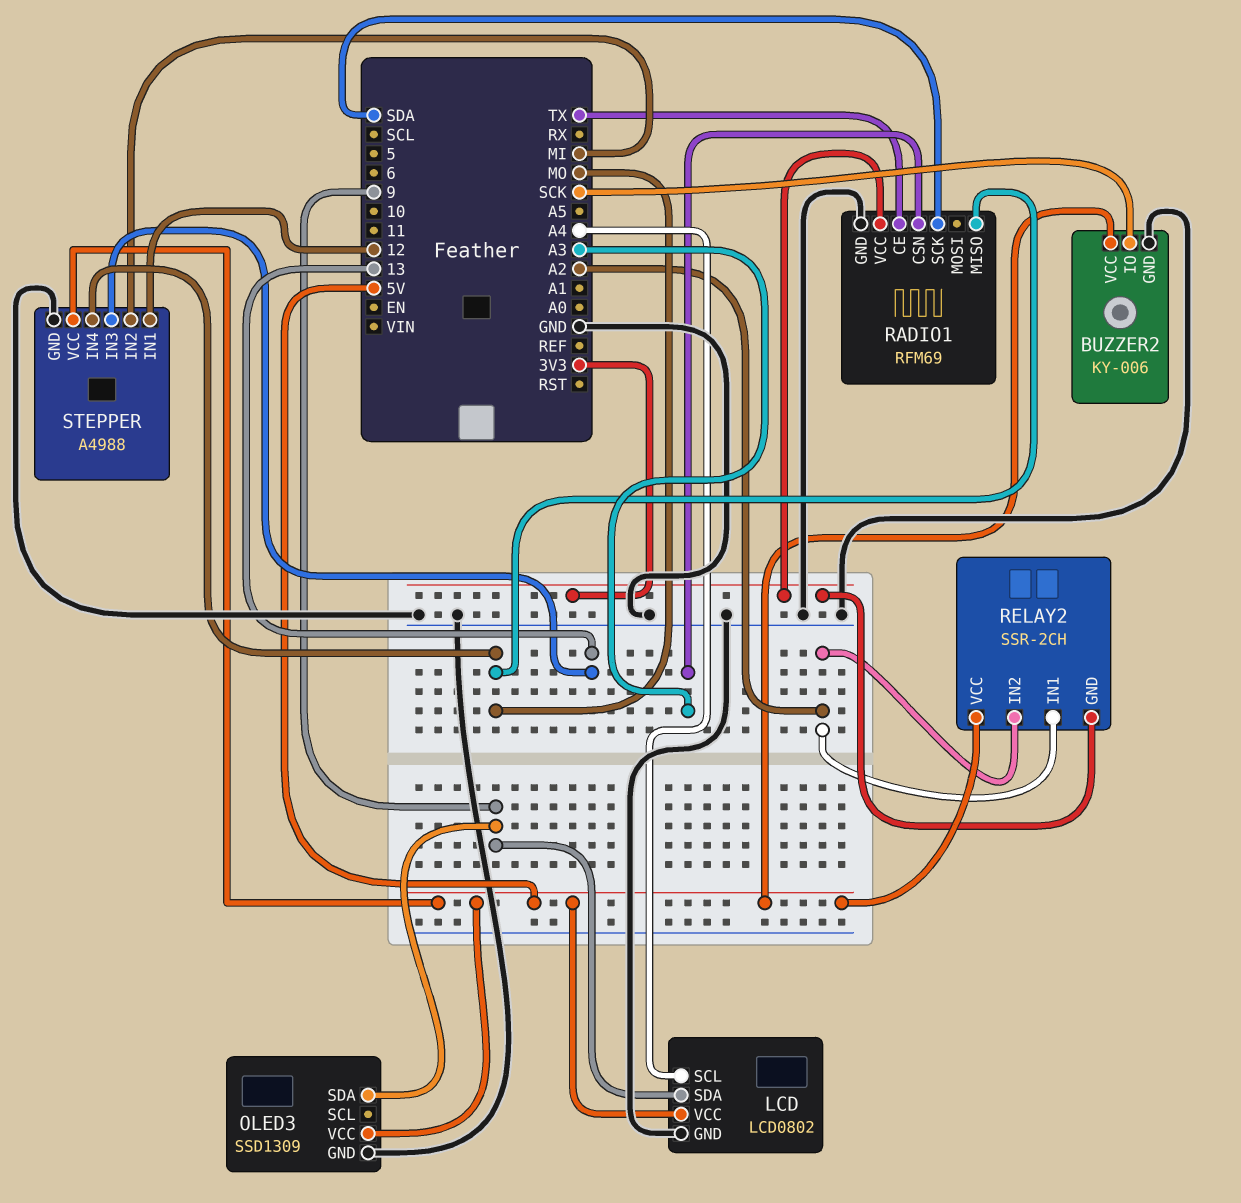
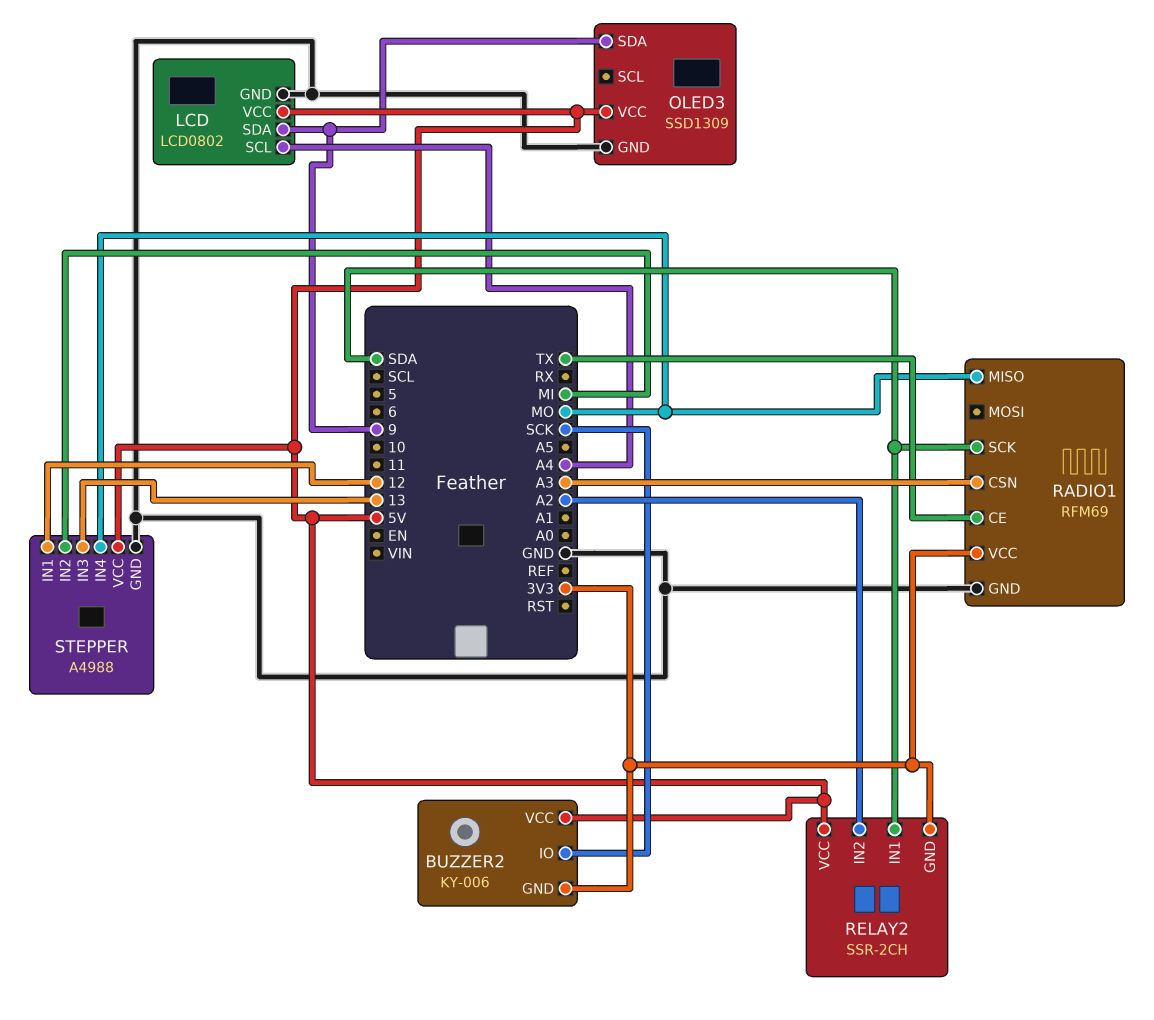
BUZZER2 pin GND: GND -> 3V3
RELAY2 pin IN1: A2 -> SDA

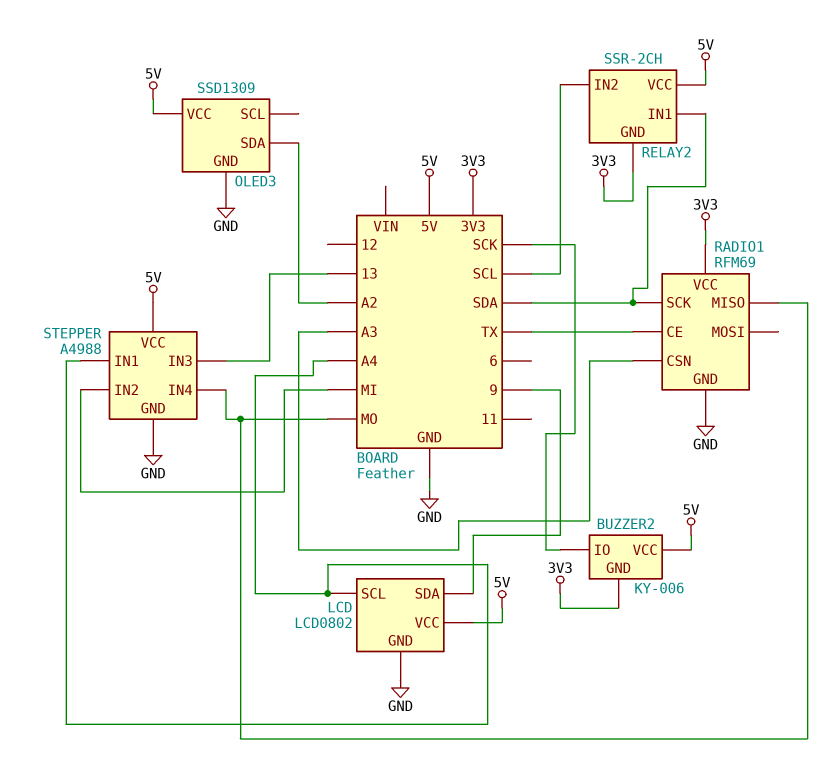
OLED3 pin SDA: 9 -> A2
RELAY2 pin IN2: A2 -> SCL
STEPPER pin IN1: 12 -> A4

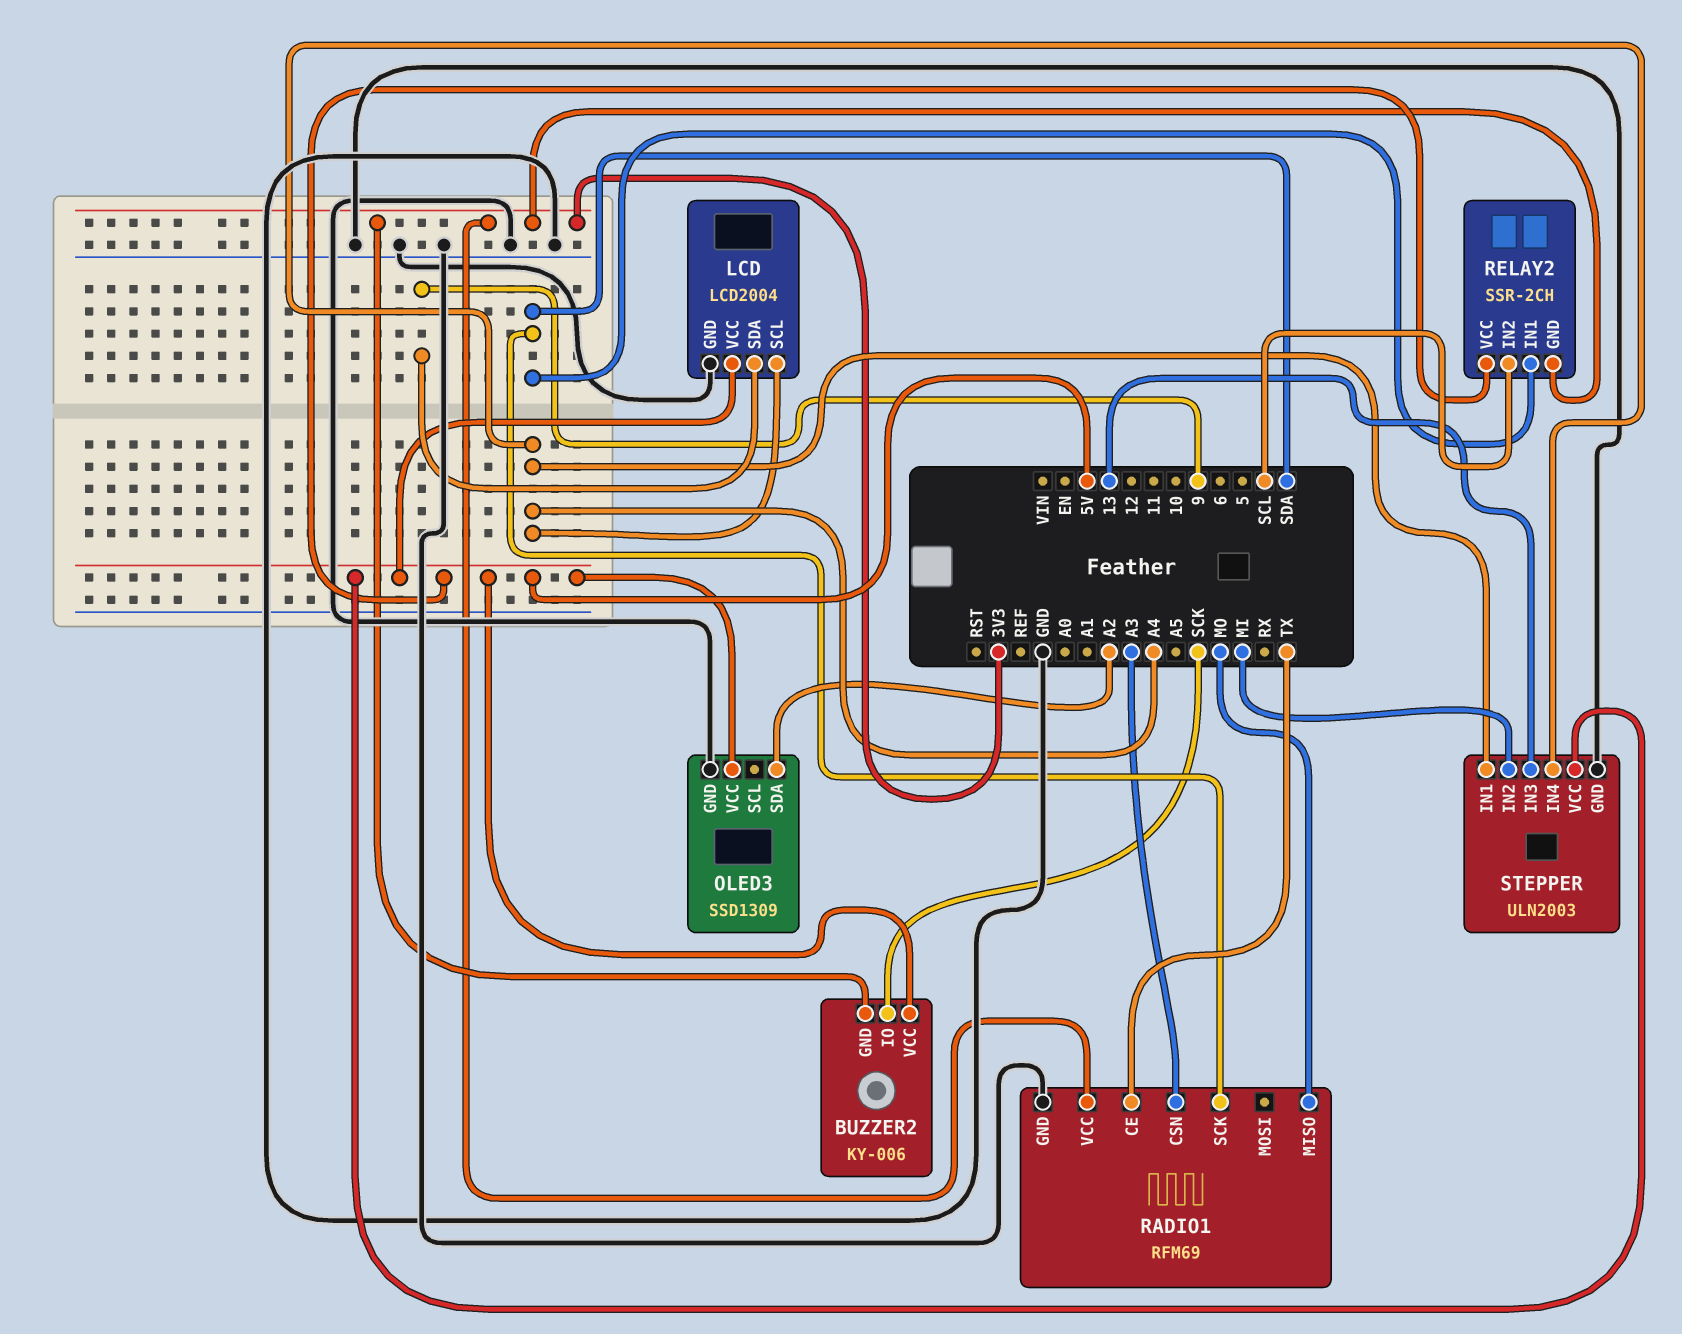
LCD: LCD0802 -> LCD2004
STEPPER: A4988 -> ULN2003
STEPPER pin IN4: MO -> A4

